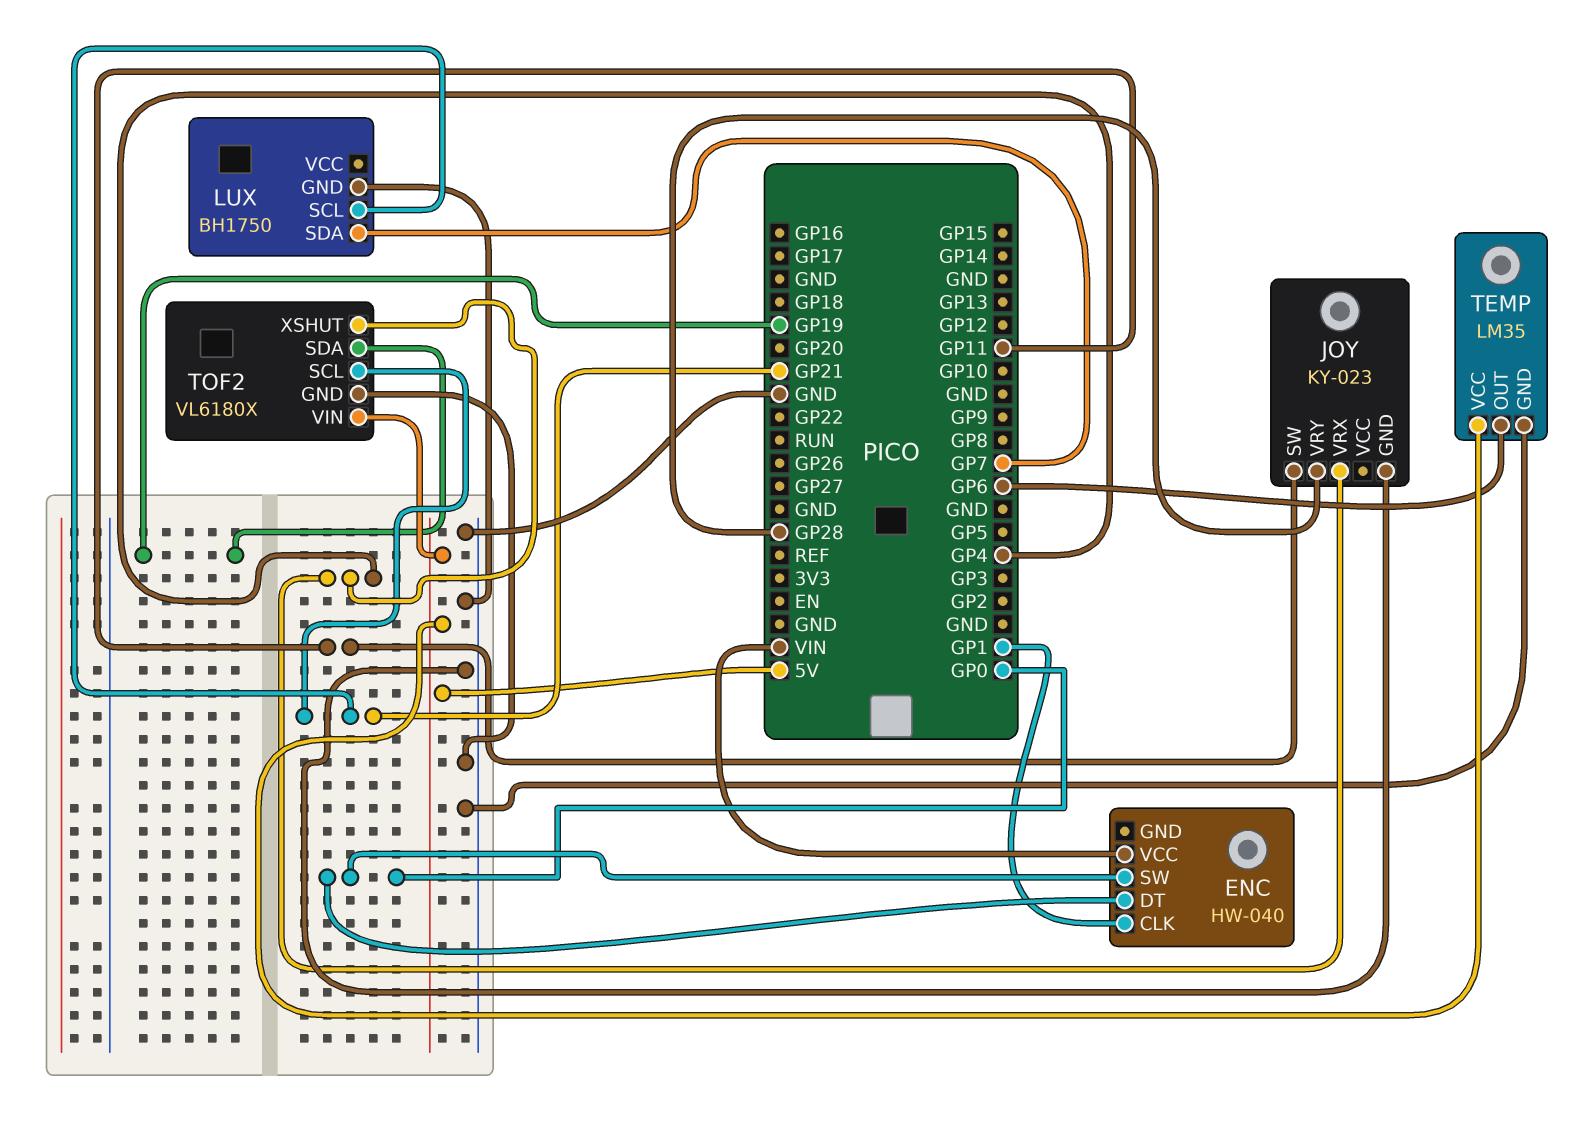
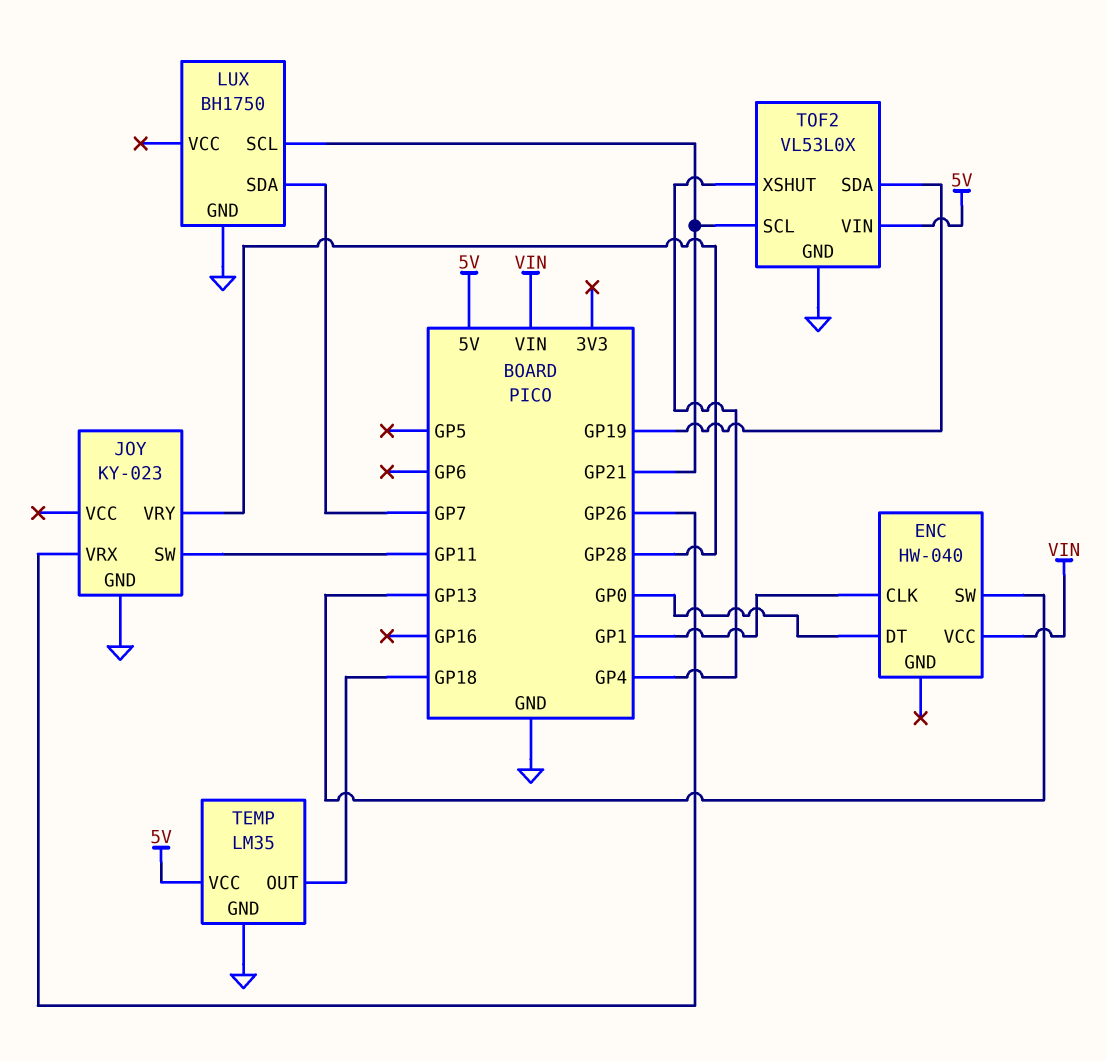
ENC pin SW: GP0 -> GP13
JOY pin VRX: GP4 -> GP26
TEMP pin OUT: GP6 -> GP18
TOF2: VL6180X -> VL53L0X

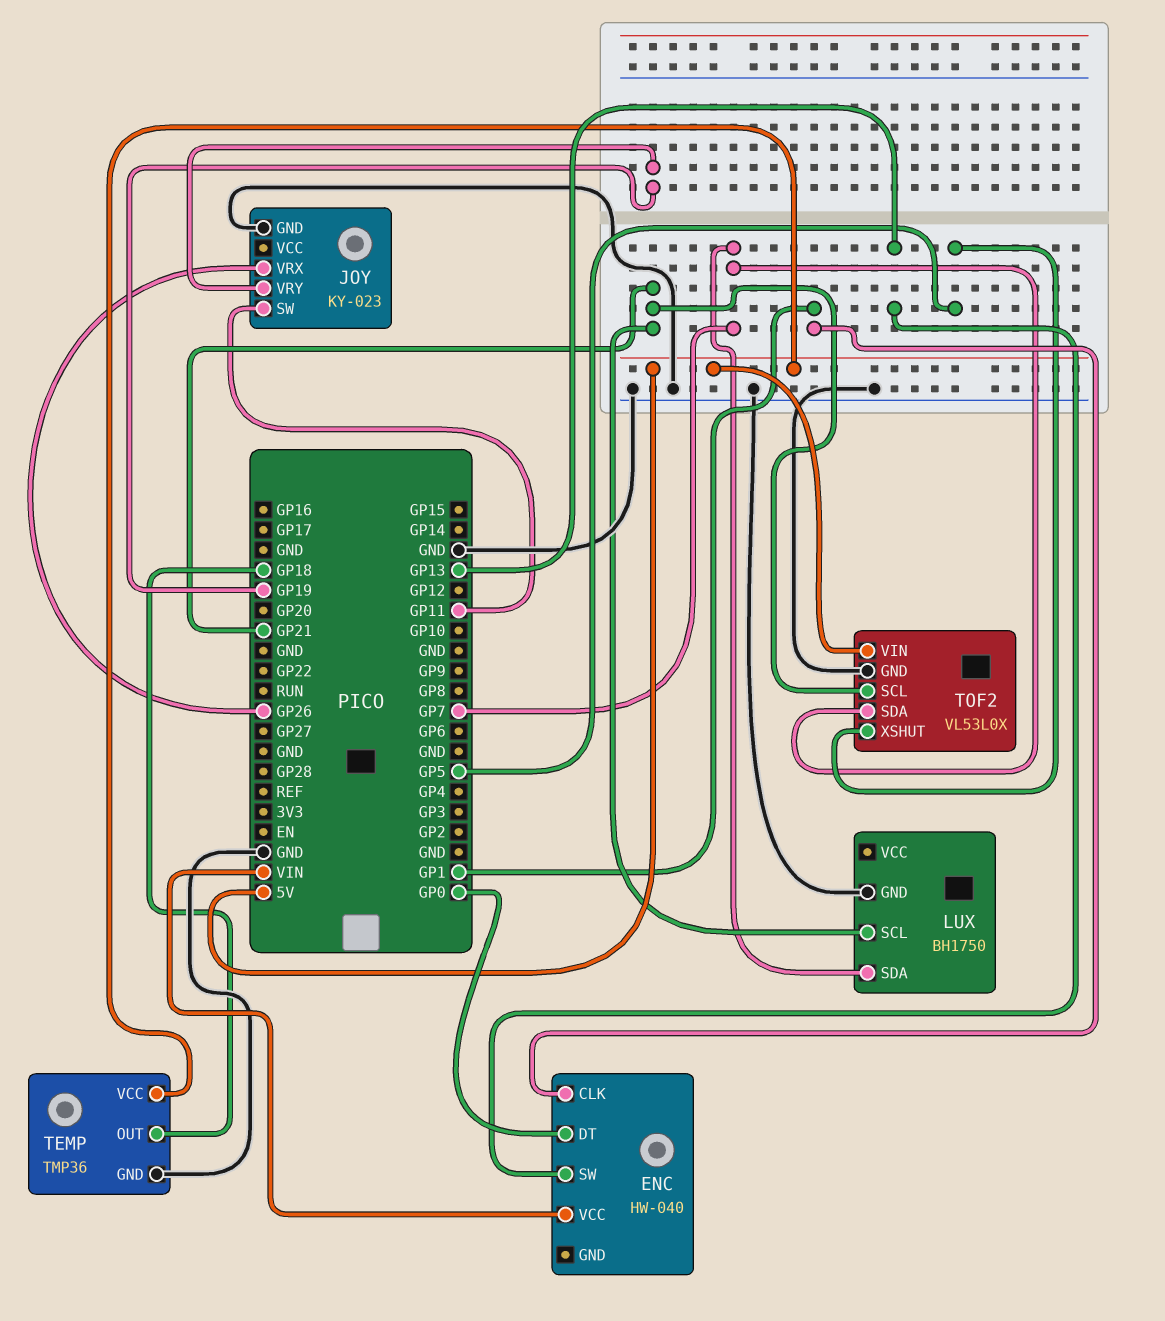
JOY pin VRY: GP28 -> GP19
TEMP: LM35 -> TMP36
TOF2 pin SDA: GP19 -> GP7
TOF2 pin XSHUT: GP4 -> GP5

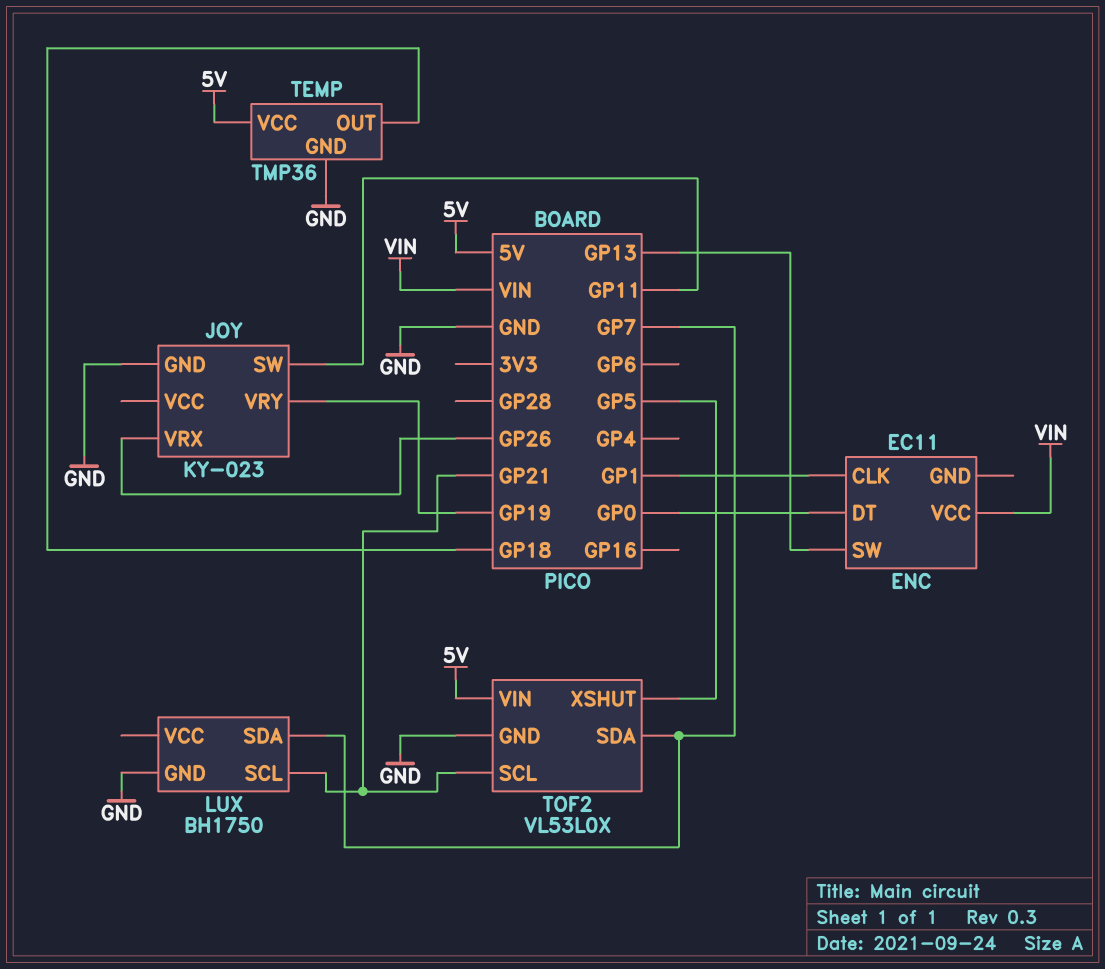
ENC: HW-040 -> EC11

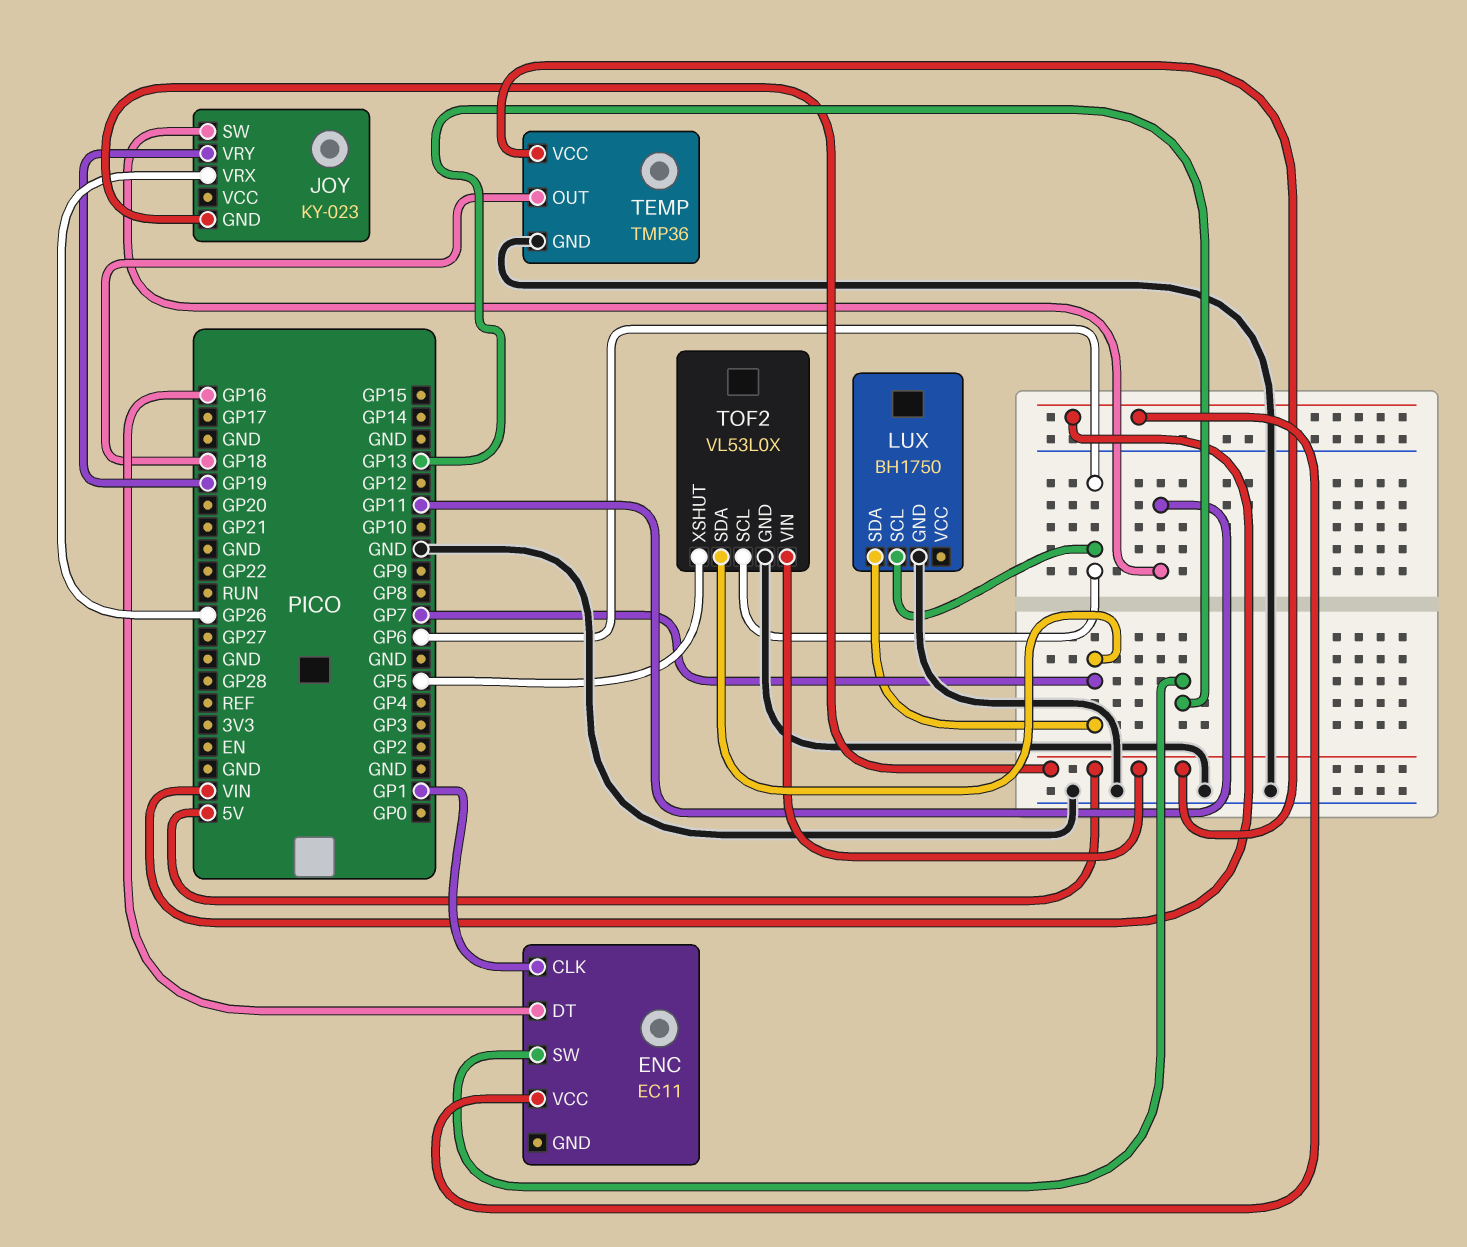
ENC pin DT: GP0 -> GP16
JOY pin GND: GND -> 5V
LUX pin SCL: GP21 -> GP6
TOF2 pin SCL: GP21 -> GP6

